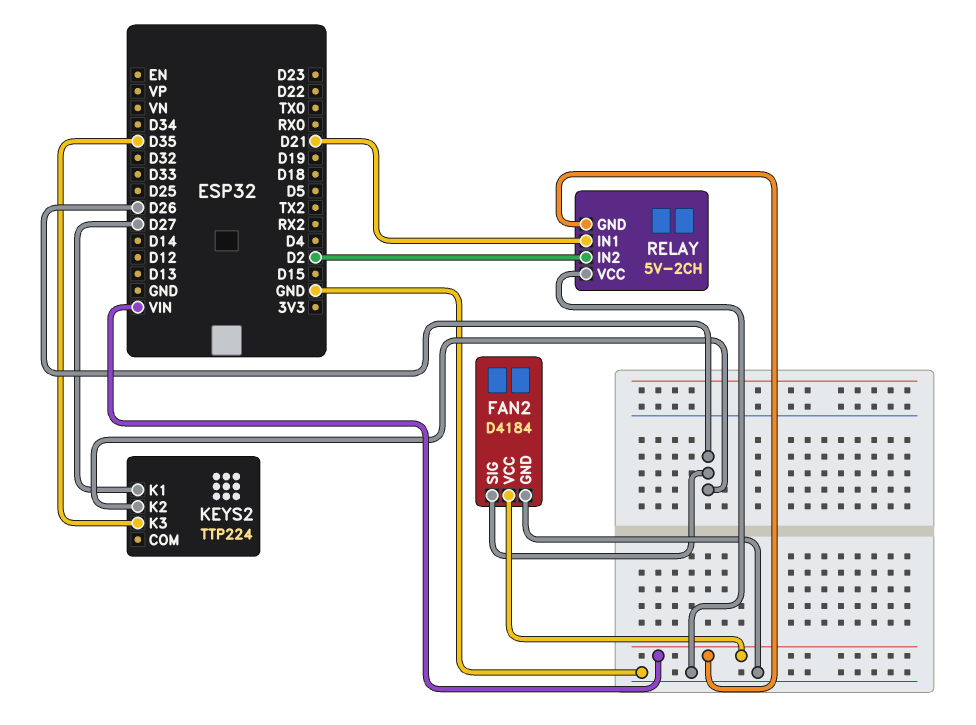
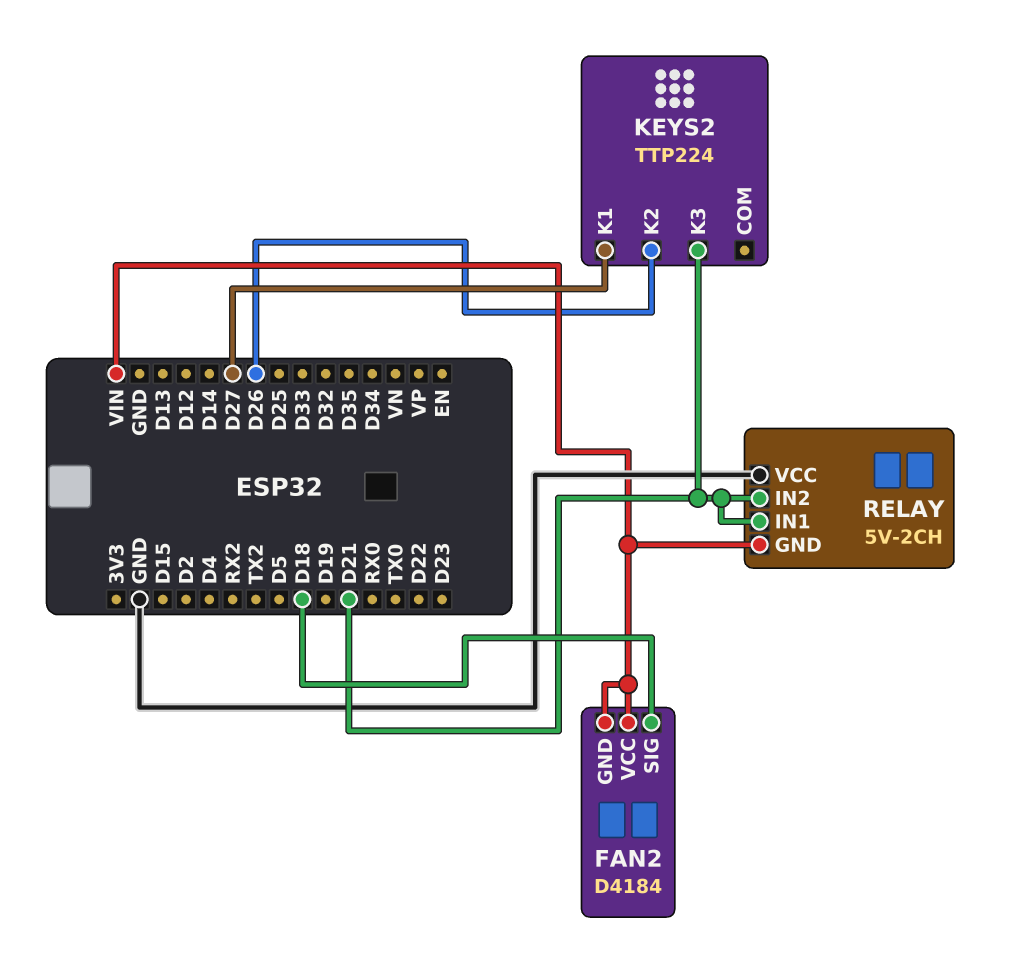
FAN2 pin GND: GND -> VIN
FAN2 pin SIG: D26 -> D18
KEYS2 pin K3: D35 -> D21
RELAY pin IN2: D2 -> D21

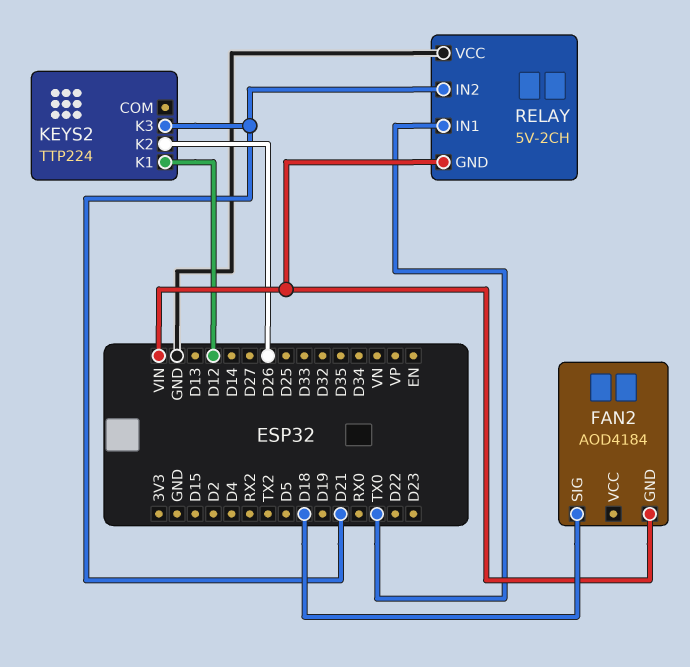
FAN2: D4184 -> AOD4184
FAN2 pin VCC: VIN -> none
KEYS2 pin K1: D27 -> D12
RELAY pin IN1: D21 -> TX0

